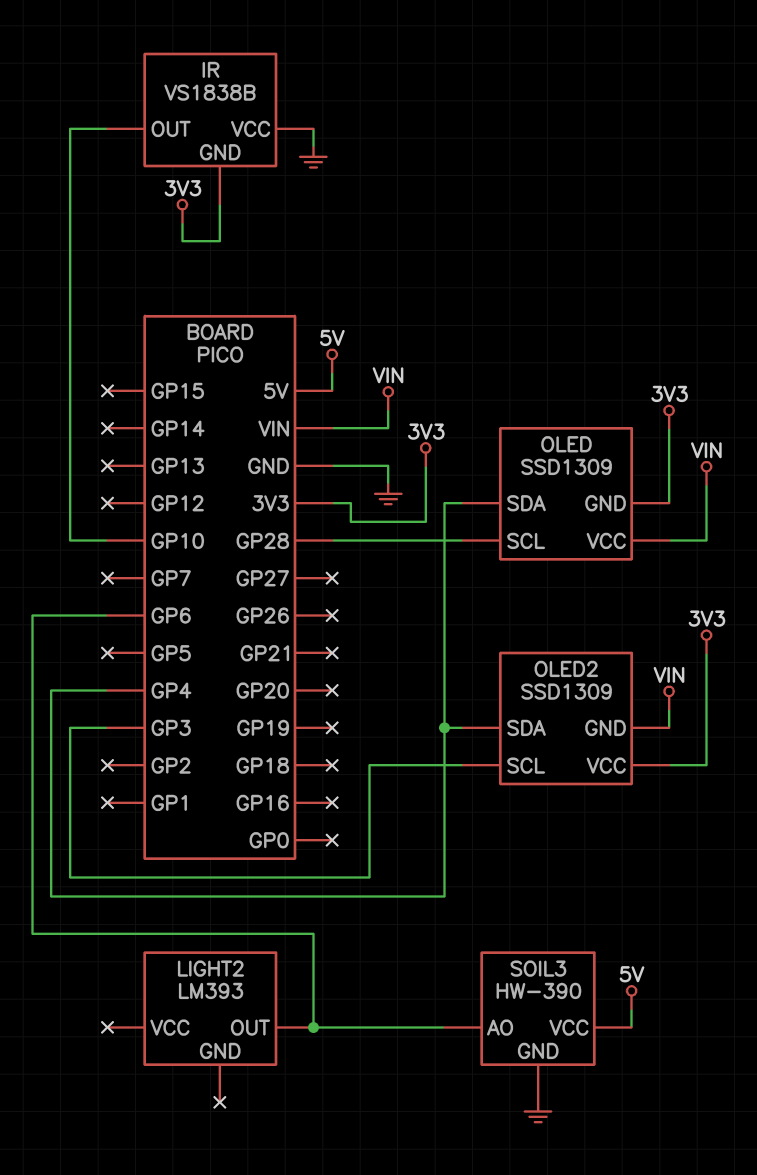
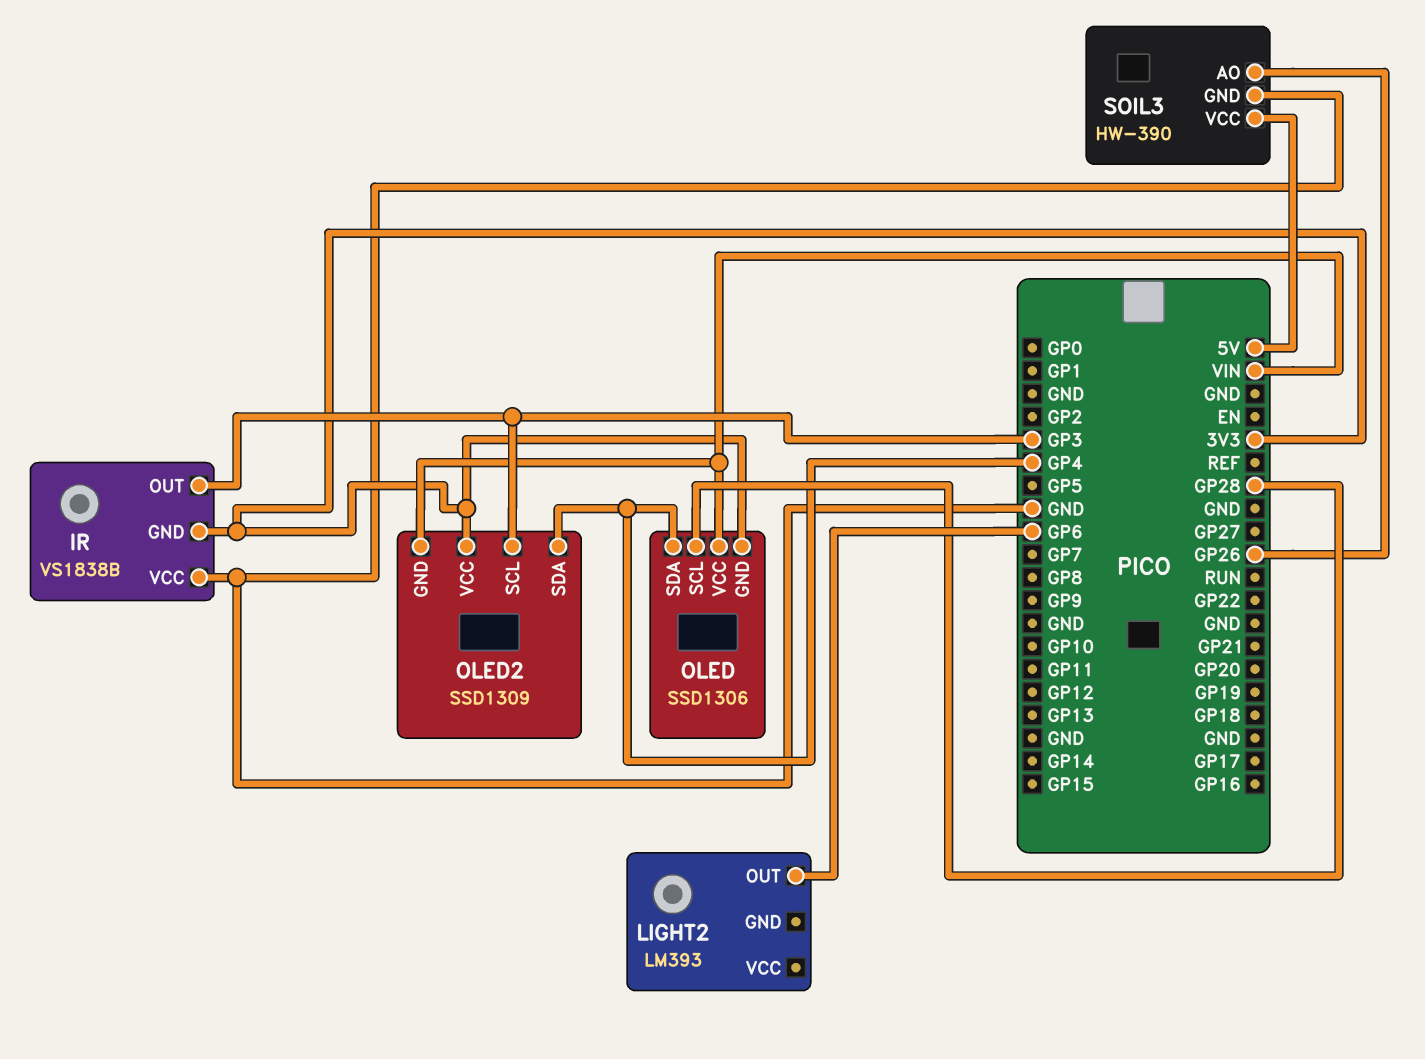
IR pin OUT: GP10 -> GP3
OLED: SSD1309 -> SSD1306
SOIL3 pin AO: GP6 -> GP26

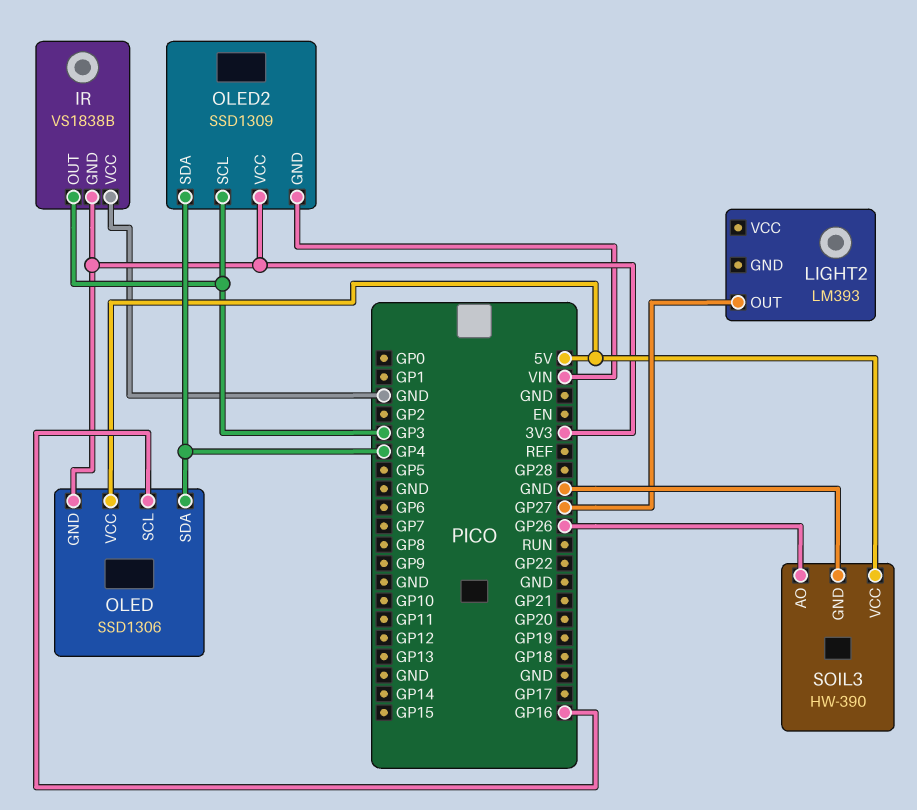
LIGHT2 pin OUT: GP6 -> GP27
OLED pin SCL: GP28 -> GP16
OLED pin VCC: VIN -> 5V

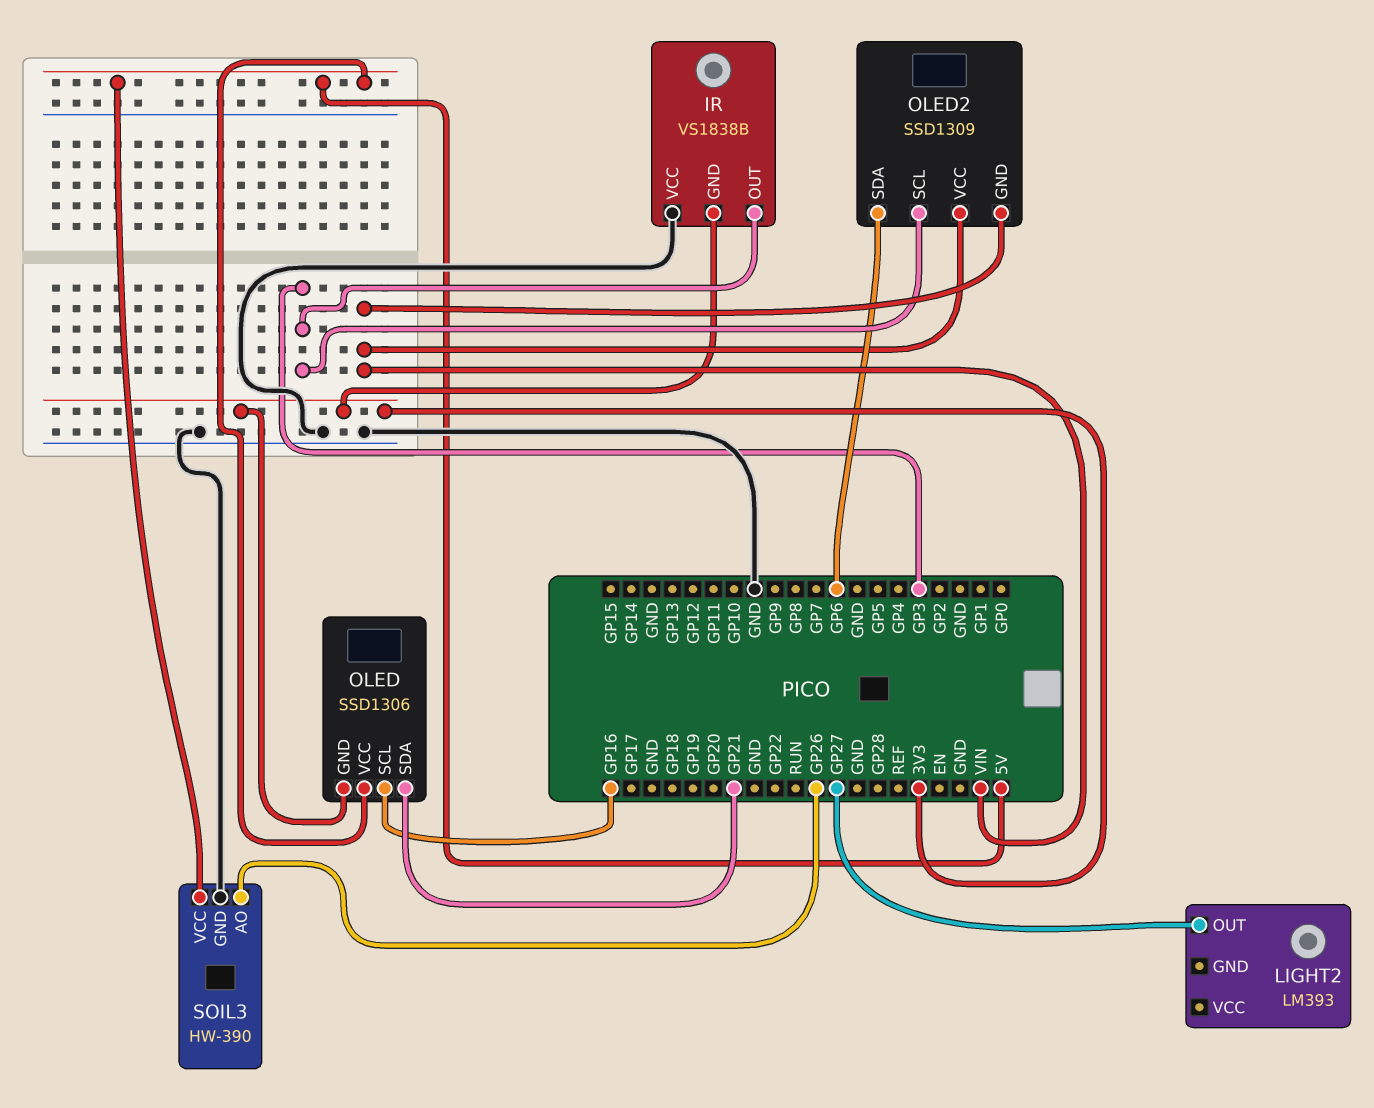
OLED pin SDA: GP4 -> GP21
OLED2 pin SDA: GP4 -> GP6
OLED2 pin VCC: 3V3 -> VIN

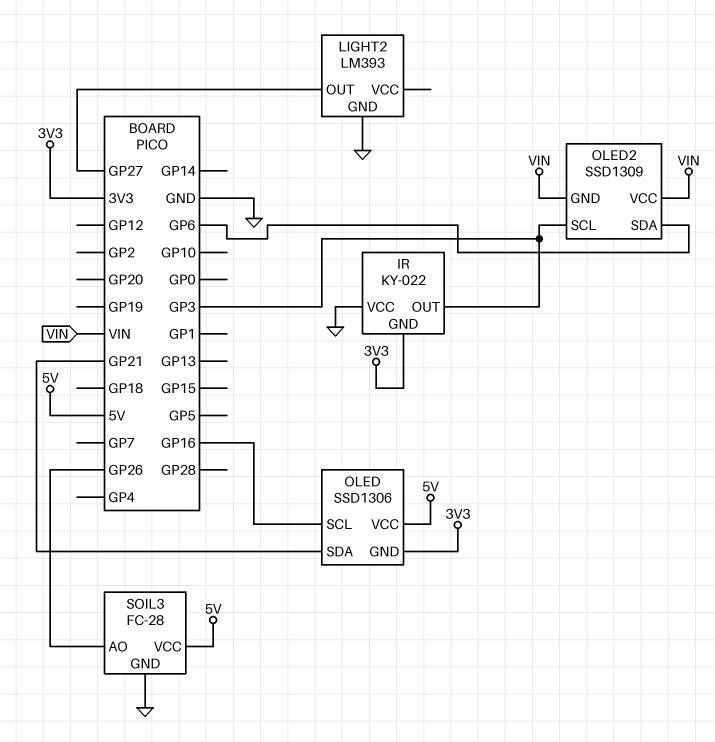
IR: VS1838B -> KY-022
LIGHT2 pin GND: none -> GND
SOIL3: HW-390 -> FC-28

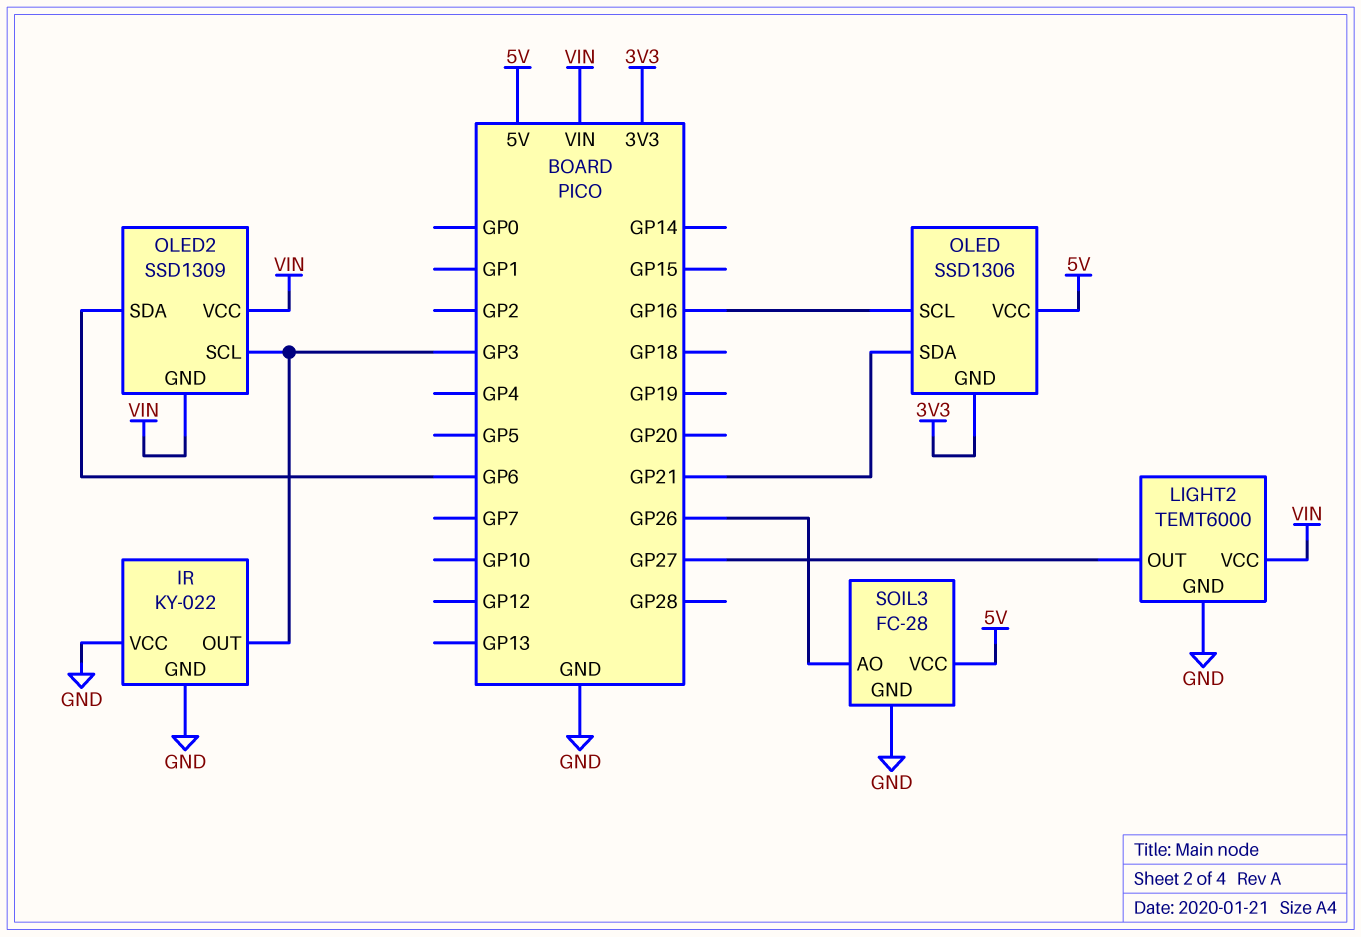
IR pin GND: 3V3 -> GND
LIGHT2: LM393 -> TEMT6000
LIGHT2 pin VCC: none -> VIN

